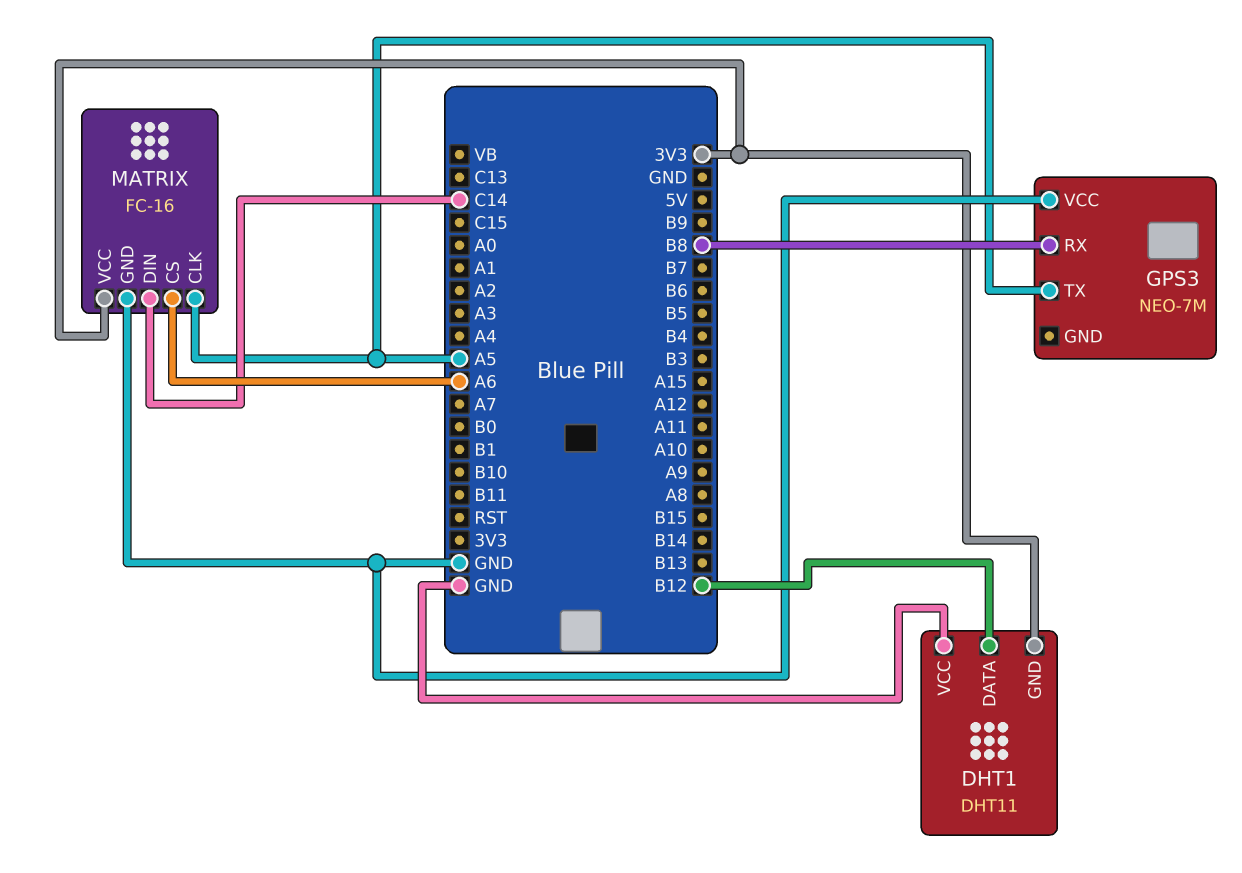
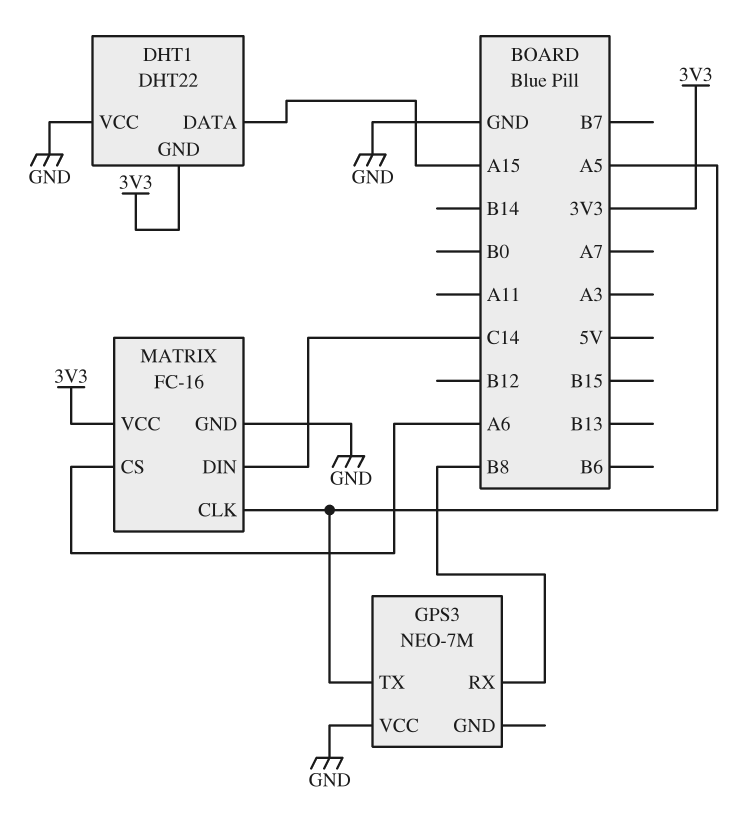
DHT1: DHT11 -> DHT22
DHT1 pin DATA: B12 -> A15

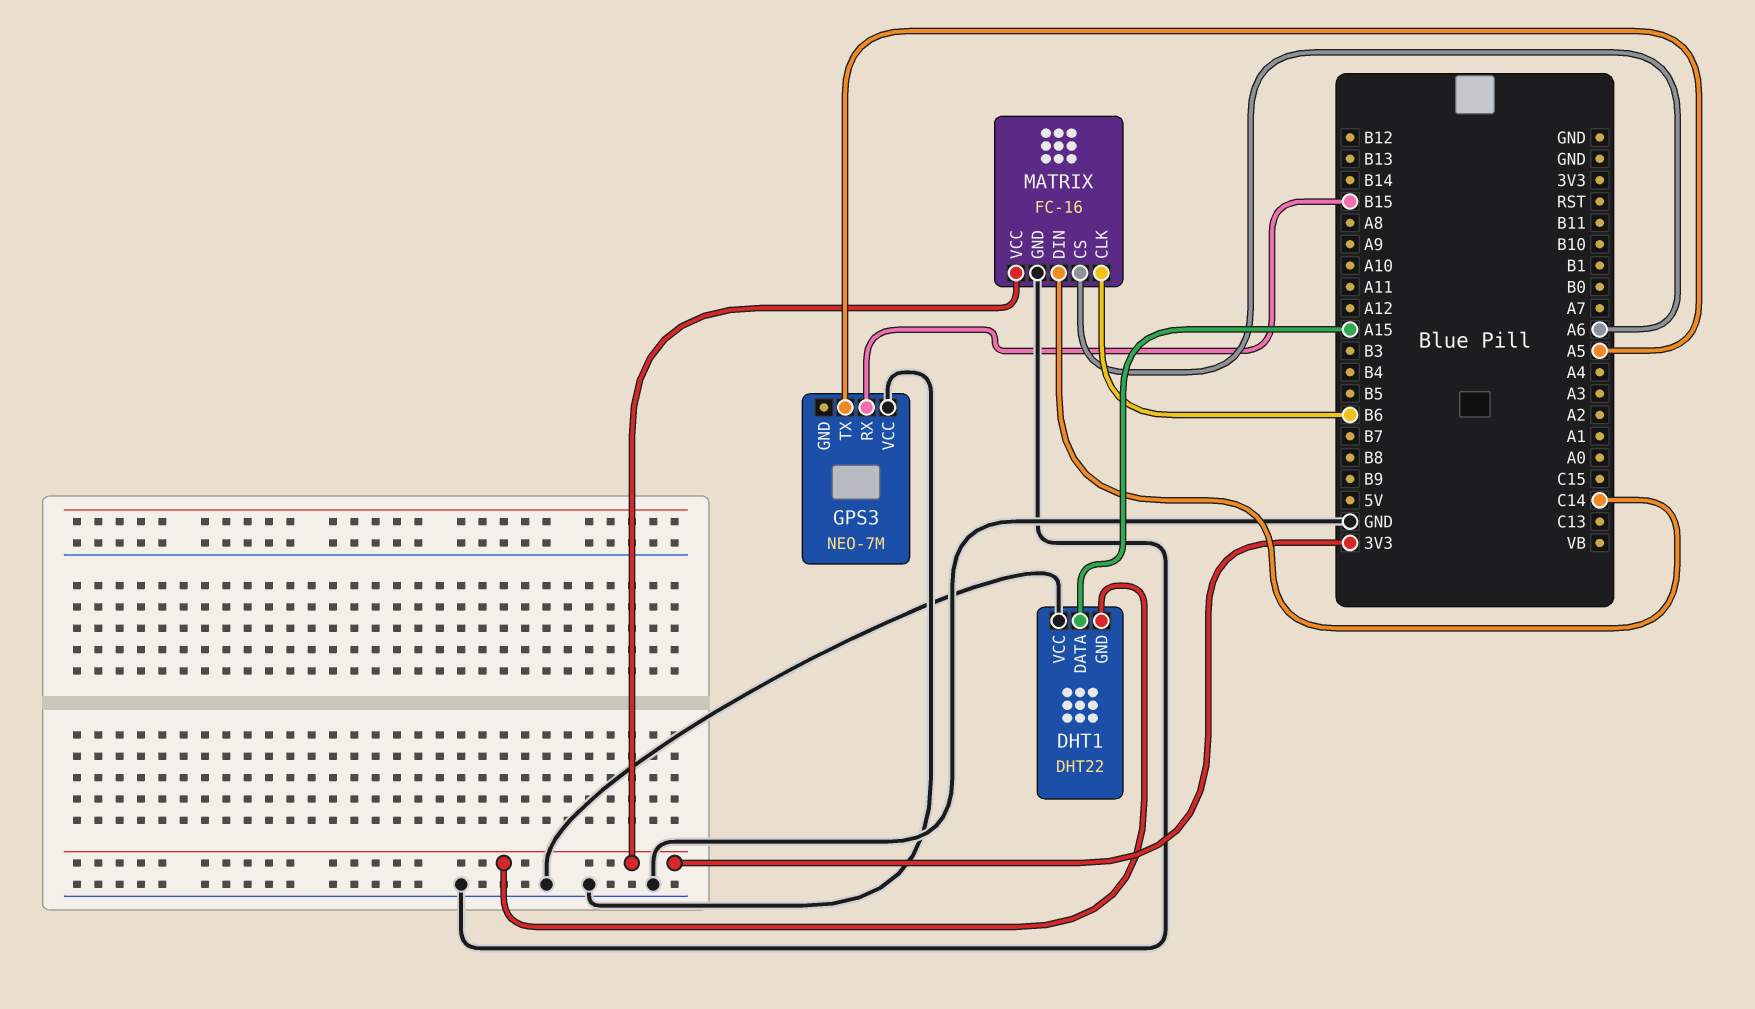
GPS3 pin RX: B8 -> B15
MATRIX pin CLK: A5 -> B6

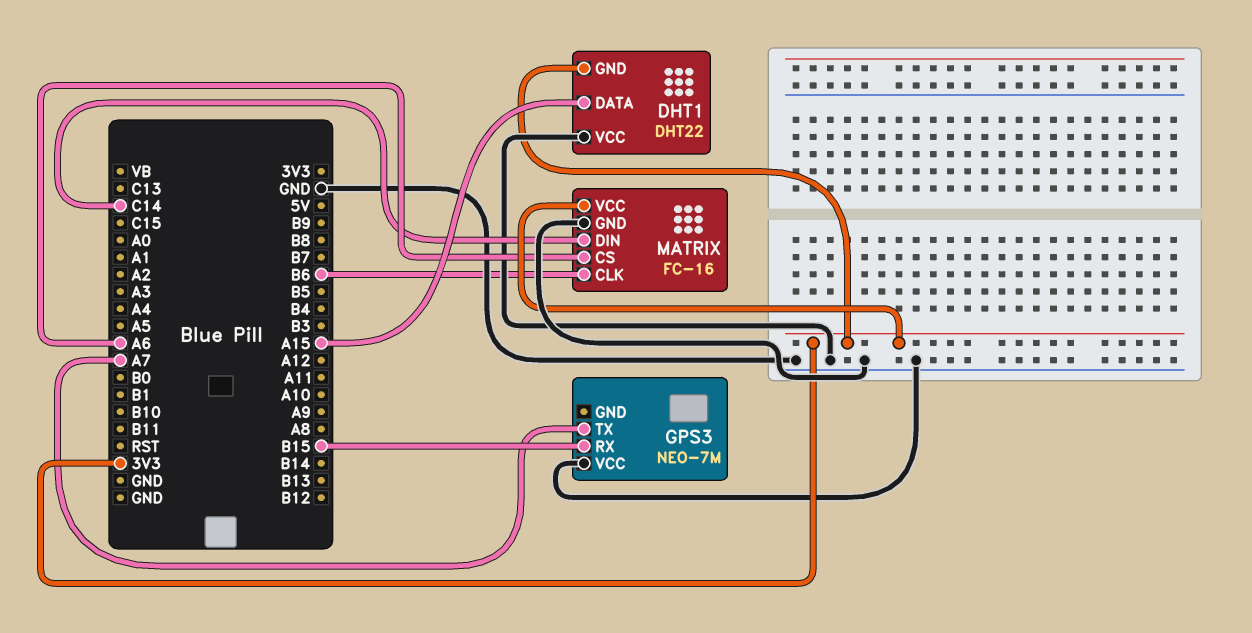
GPS3 pin TX: A5 -> A7

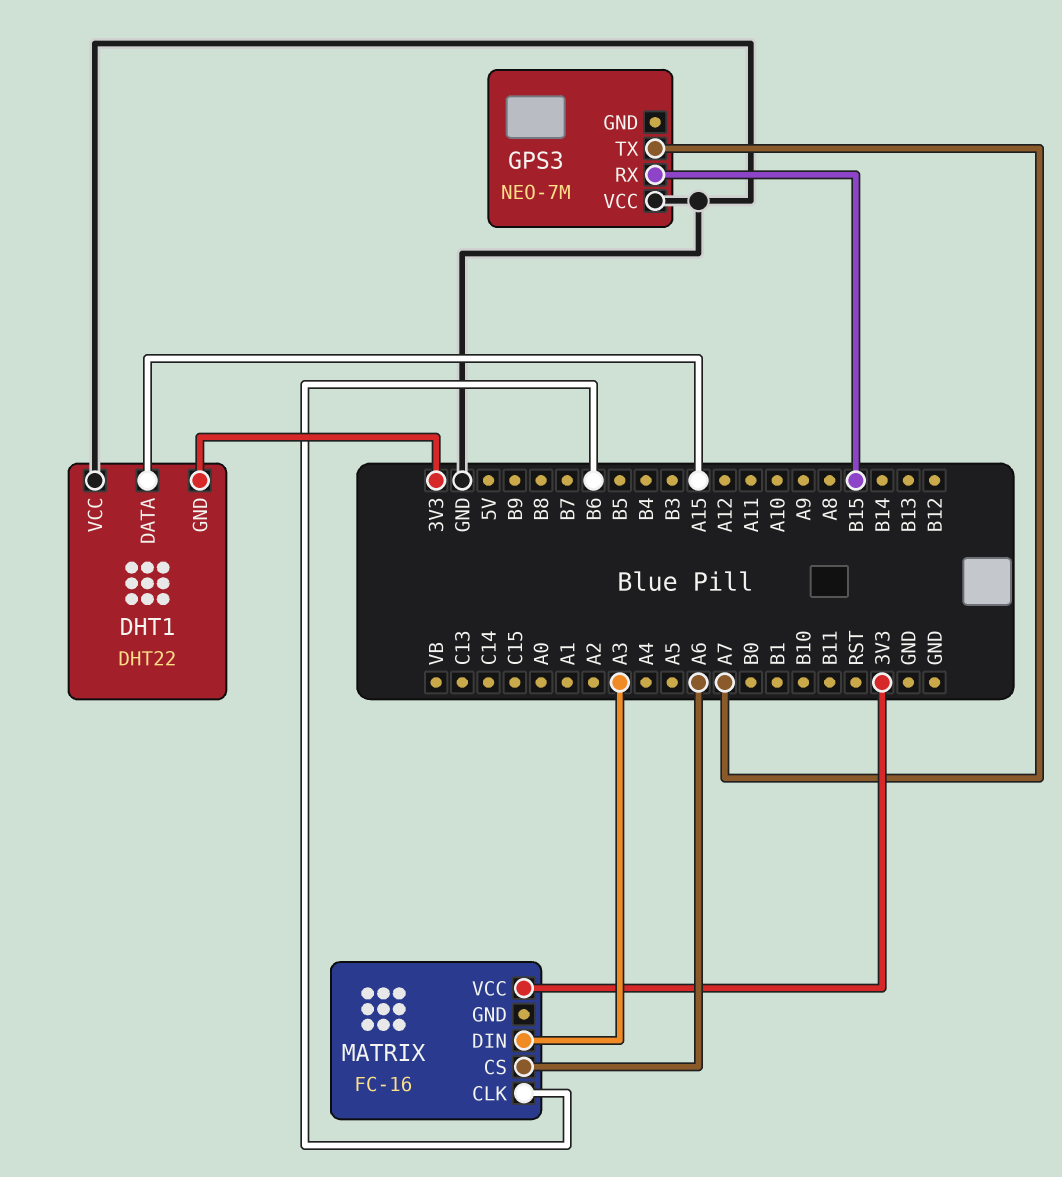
MATRIX pin DIN: C14 -> A3
MATRIX pin GND: GND -> none

